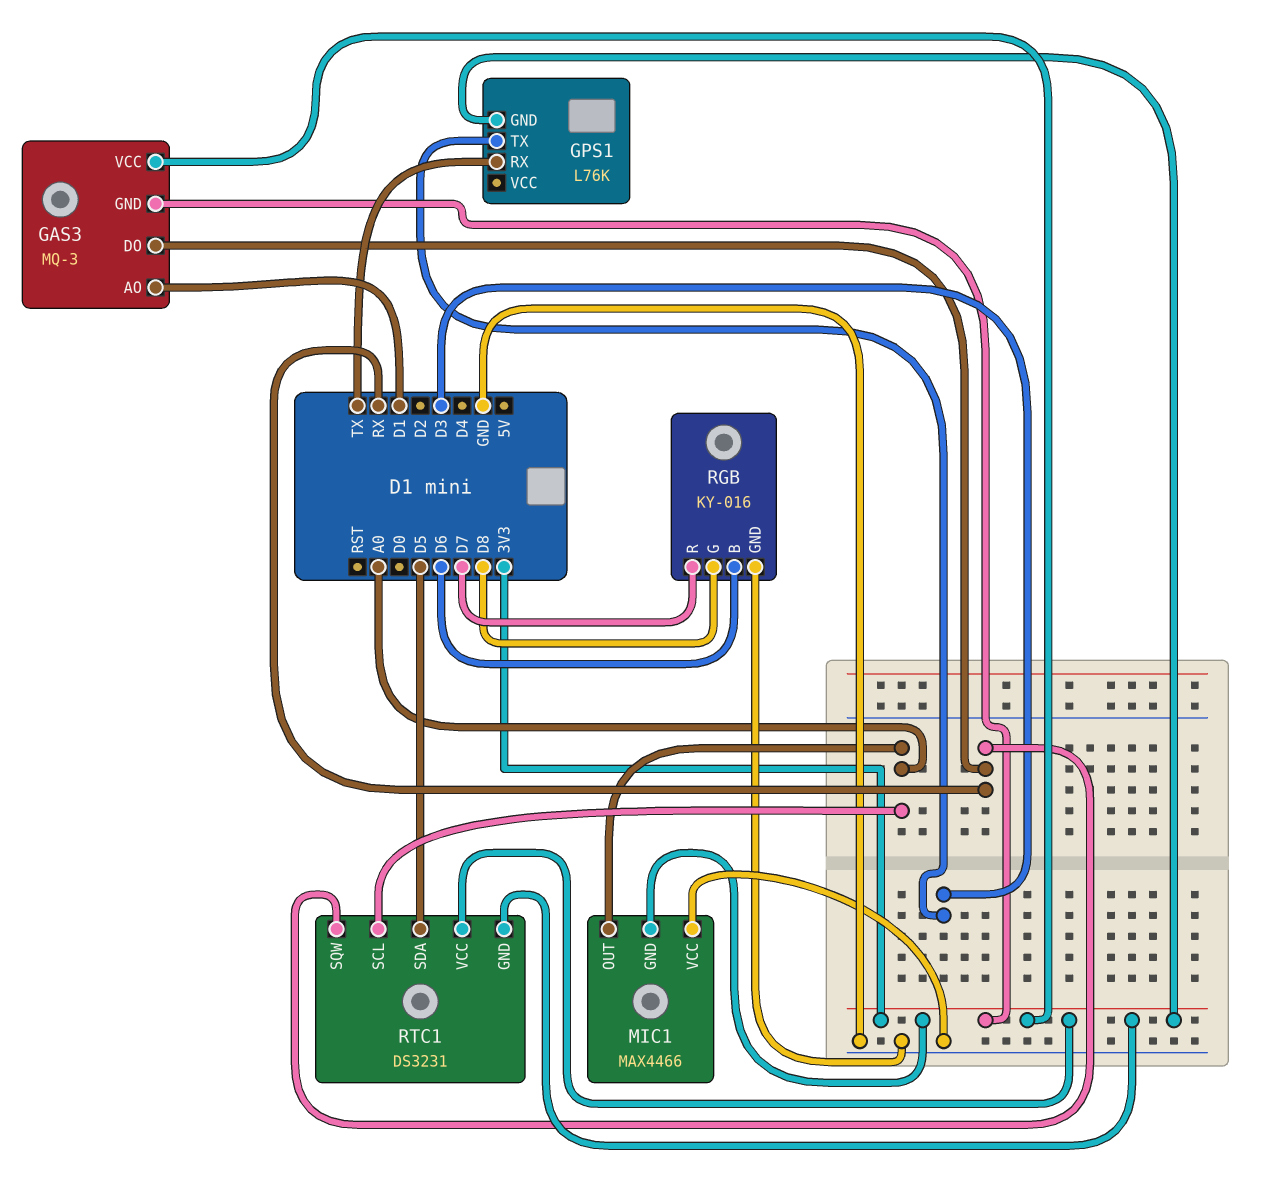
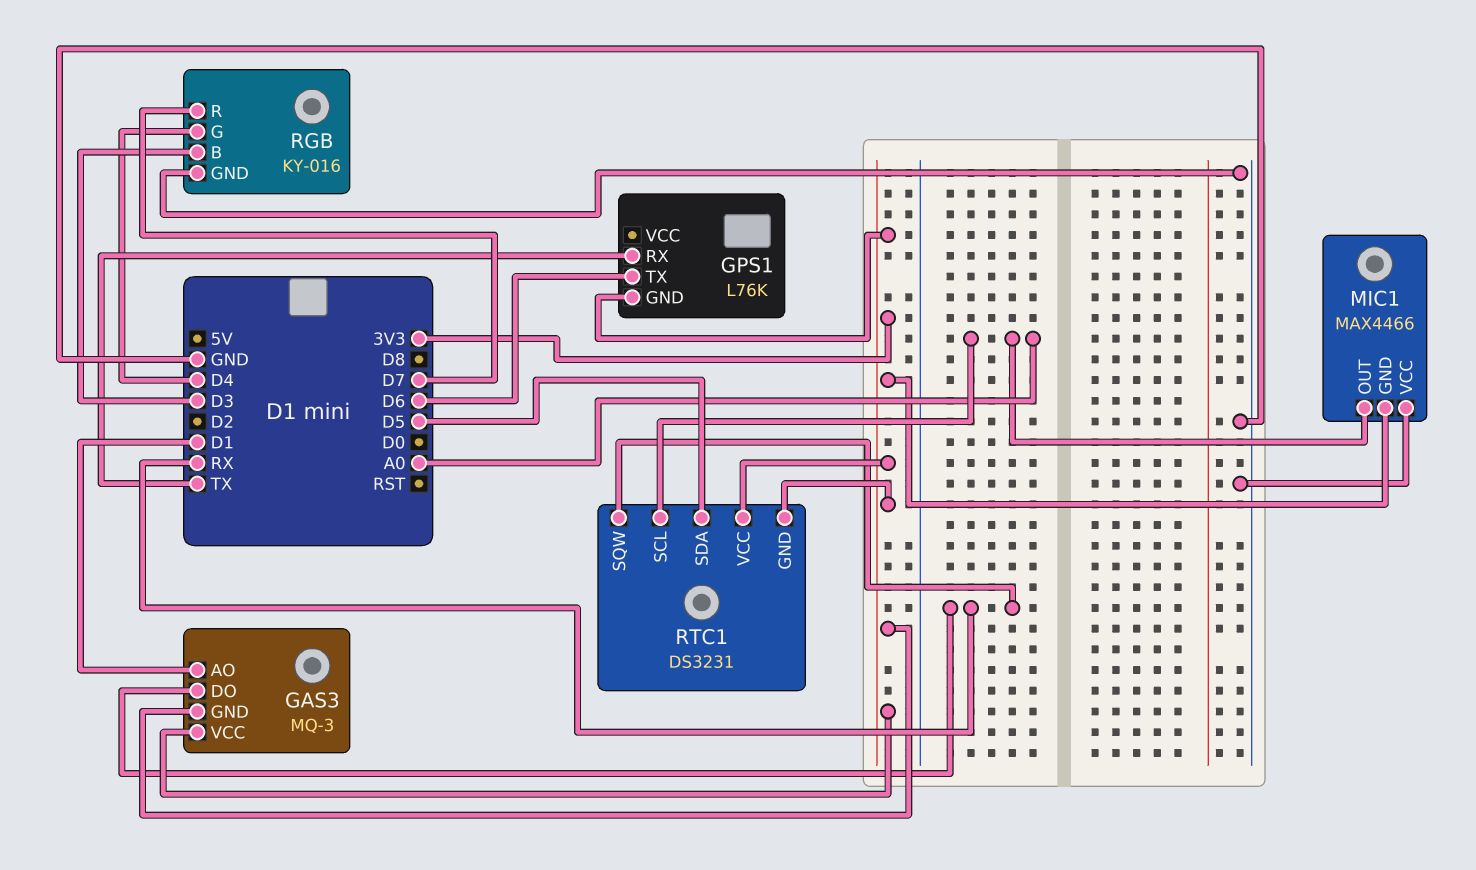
GPS1 pin TX: D3 -> D6
RGB pin B: D6 -> D3
RGB pin G: D8 -> D4

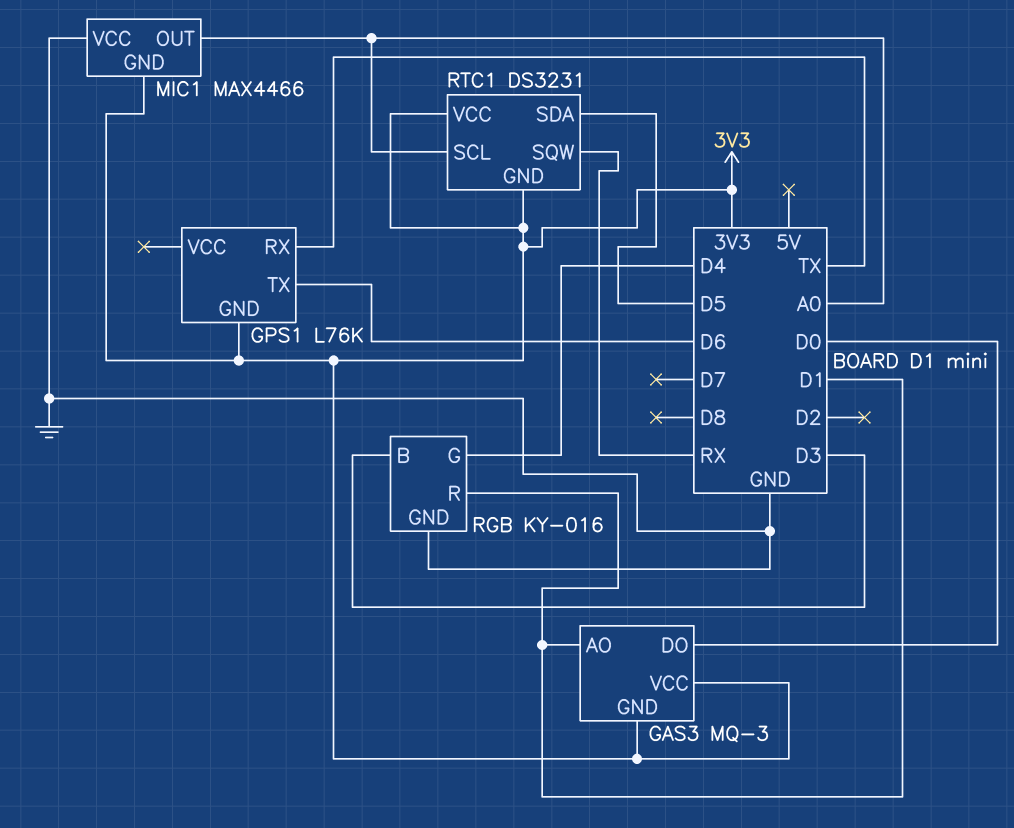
GAS3 pin DO: RX -> D0
RGB pin R: D7 -> D1

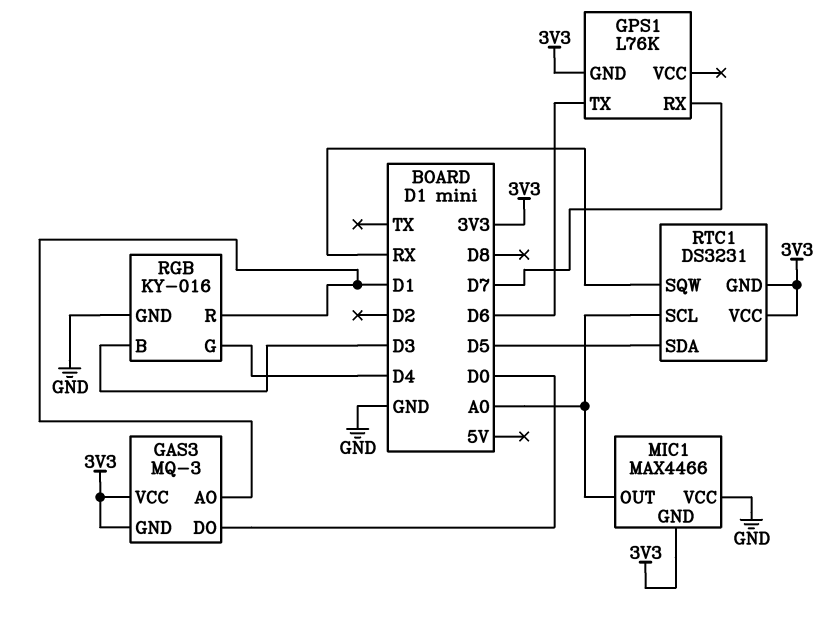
GPS1 pin RX: TX -> D7

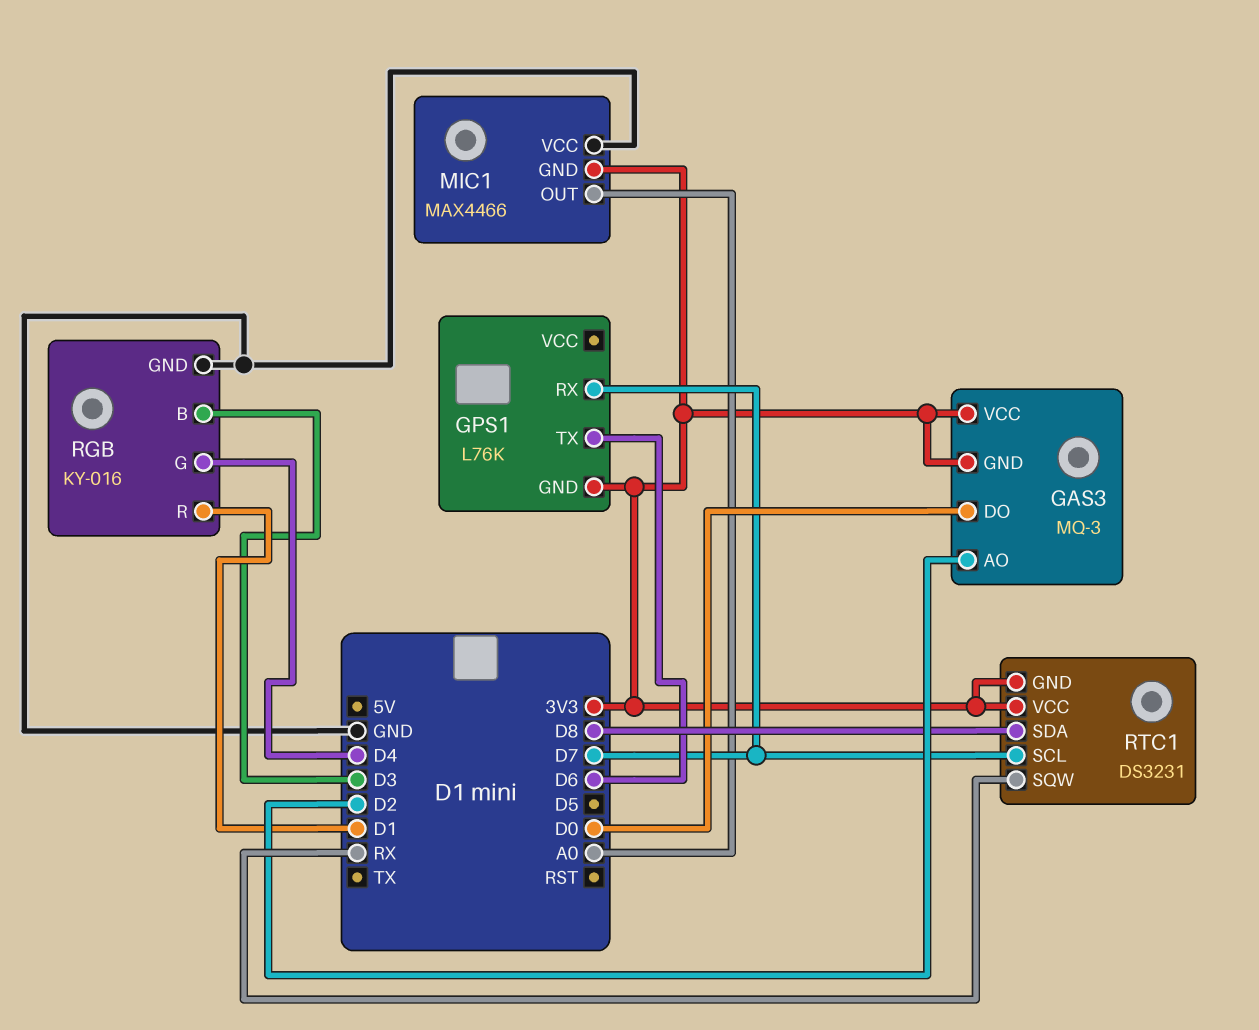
GAS3 pin AO: D1 -> D2
RTC1 pin SCL: A0 -> D7
RTC1 pin SDA: D5 -> D8

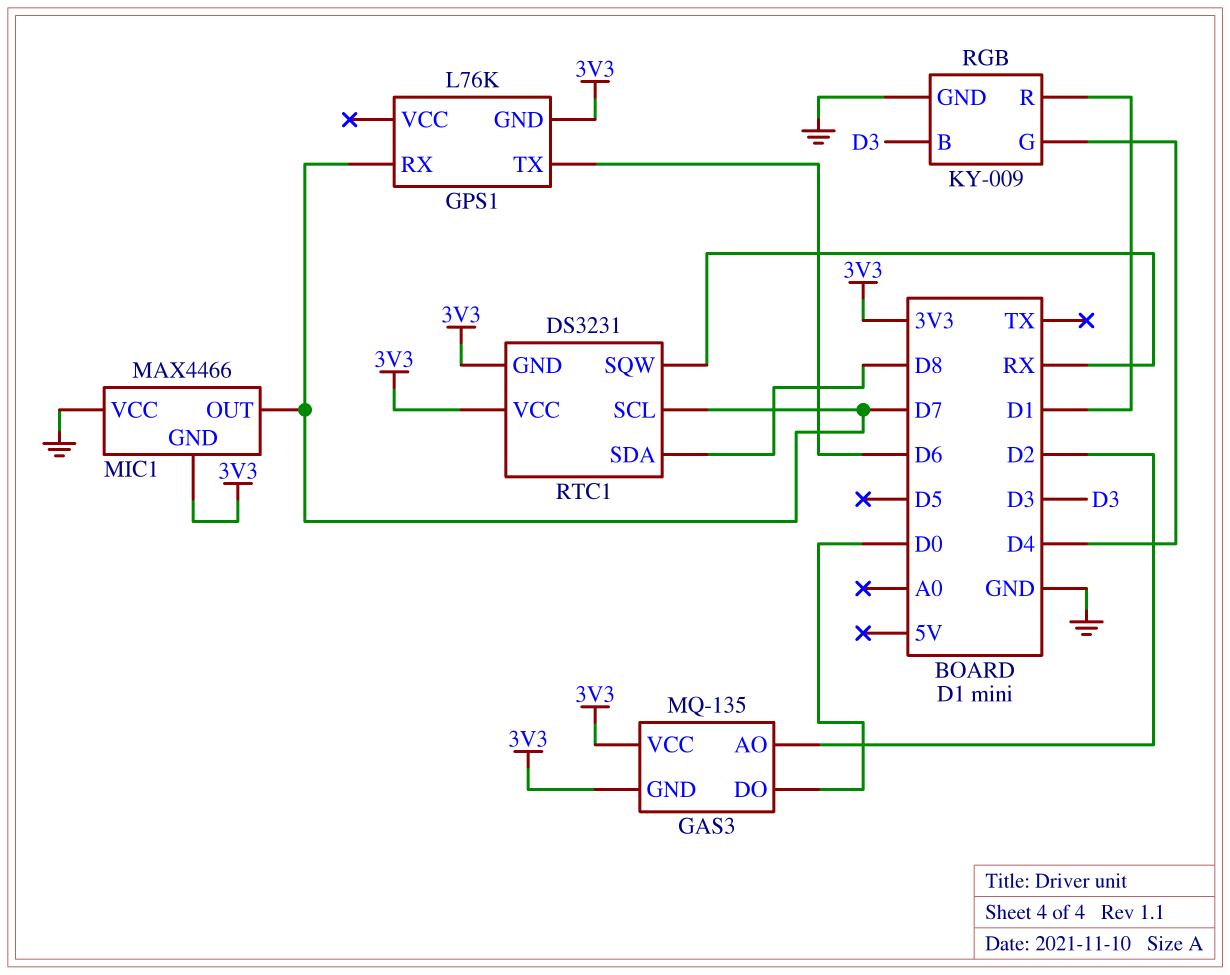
GAS3: MQ-3 -> MQ-135
MIC1 pin OUT: A0 -> D7
RGB: KY-016 -> KY-009

